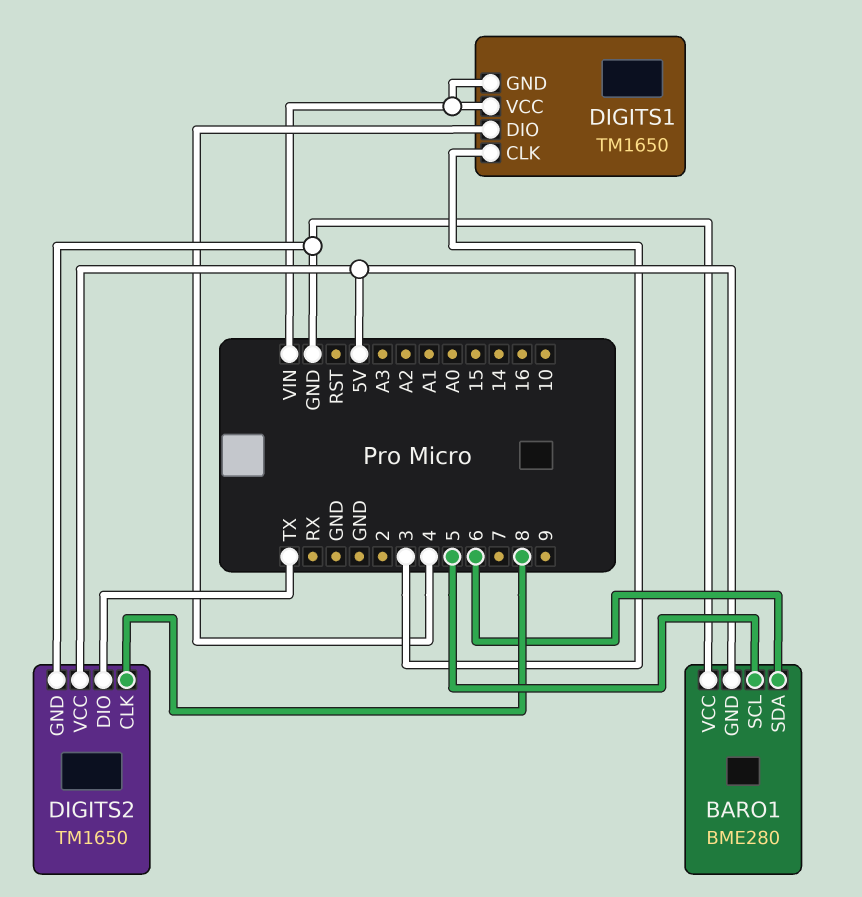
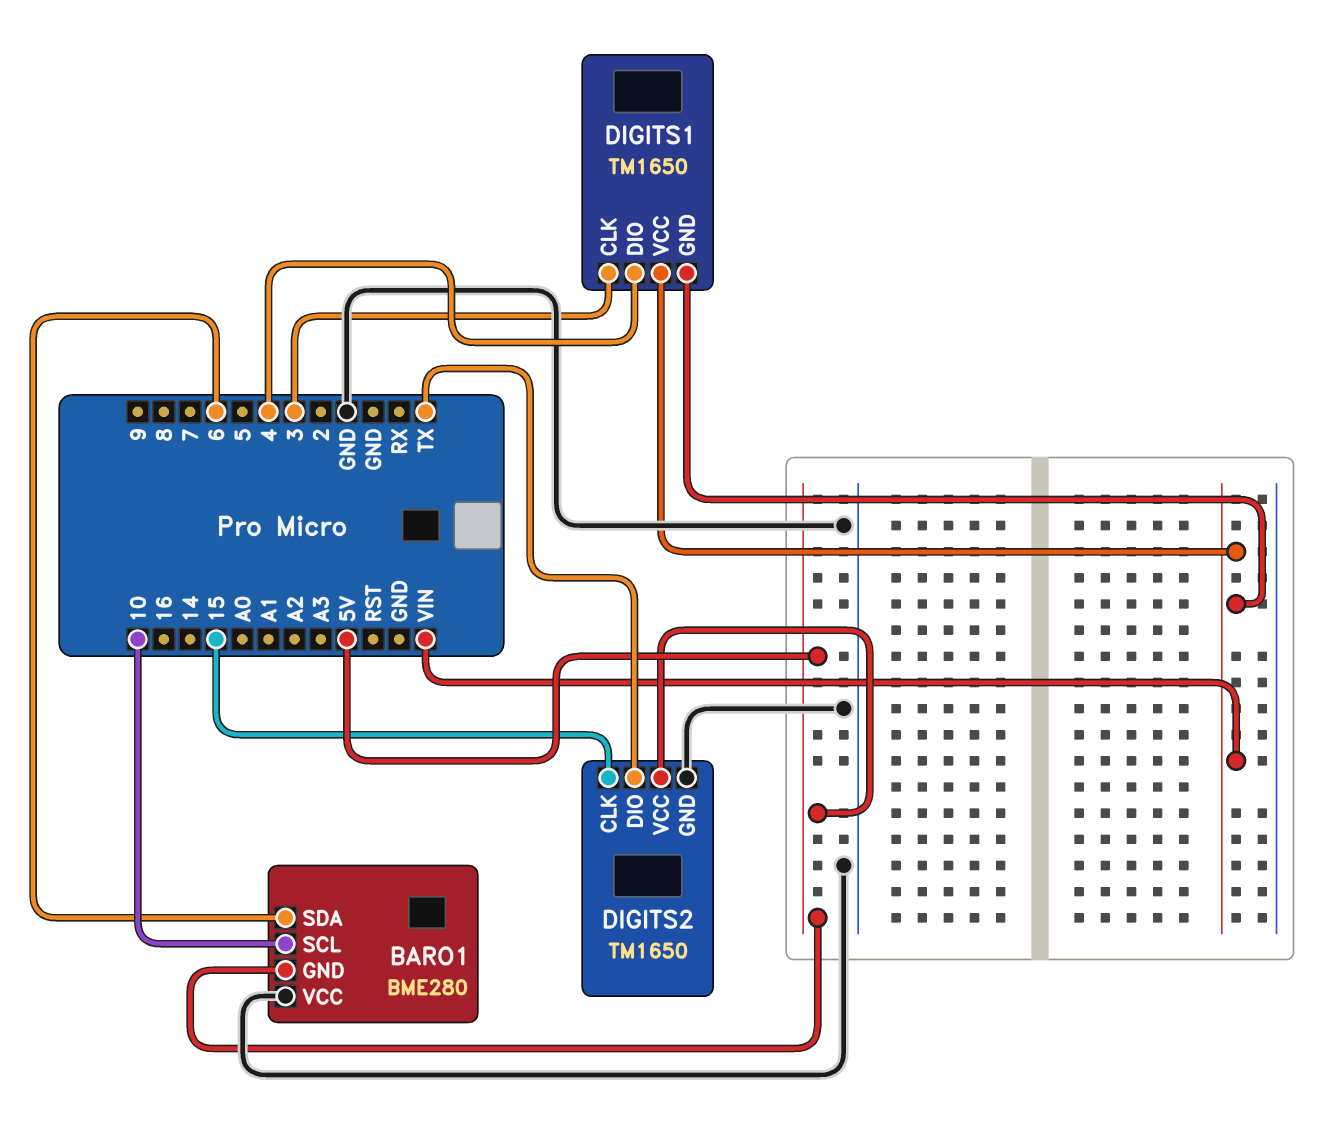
BARO1 pin SCL: 5 -> 10
DIGITS2 pin CLK: 8 -> 15

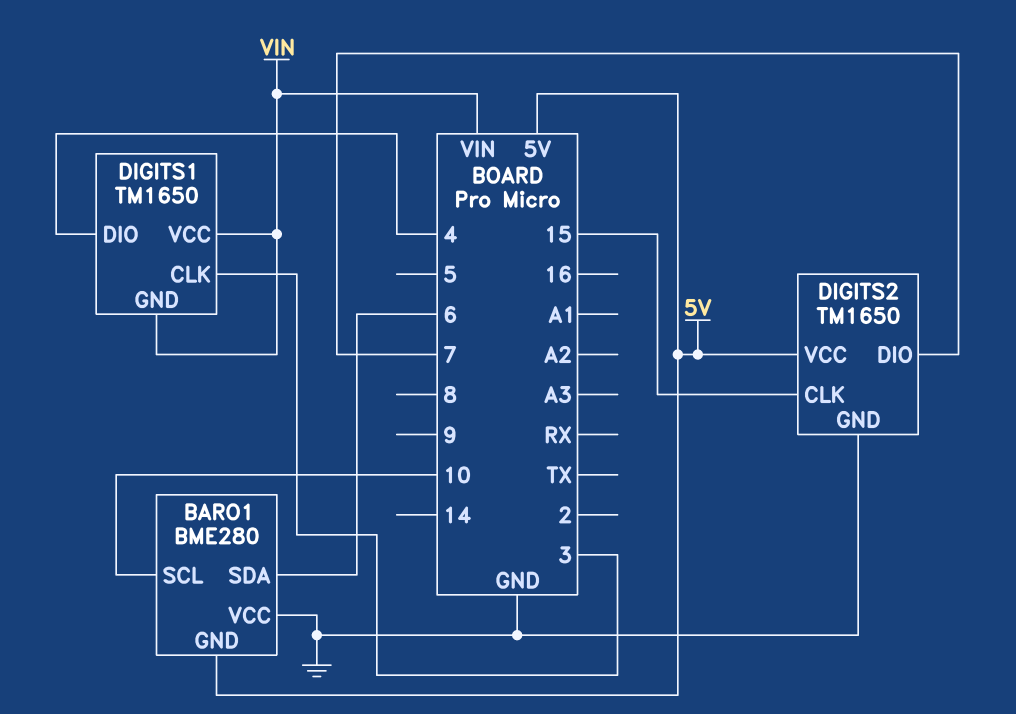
DIGITS2 pin DIO: TX -> 7

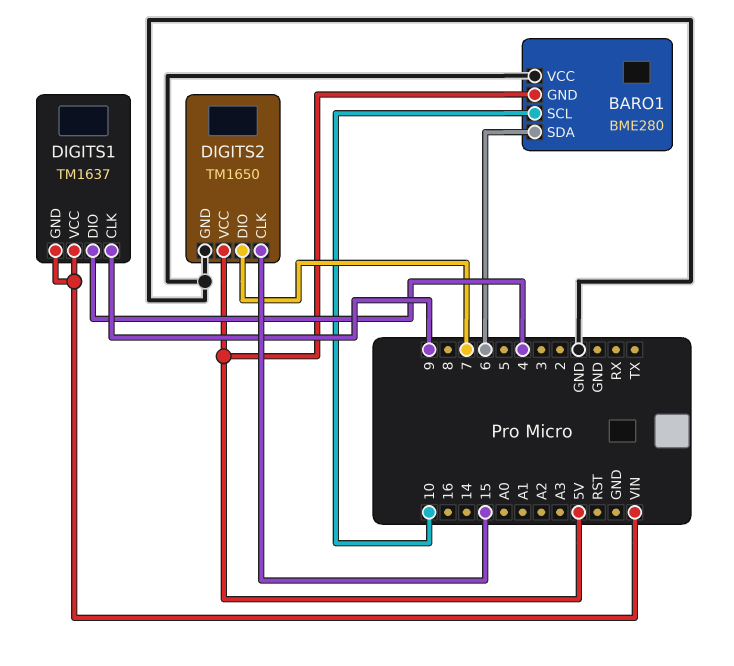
DIGITS1: TM1650 -> TM1637
DIGITS1 pin CLK: 3 -> 9

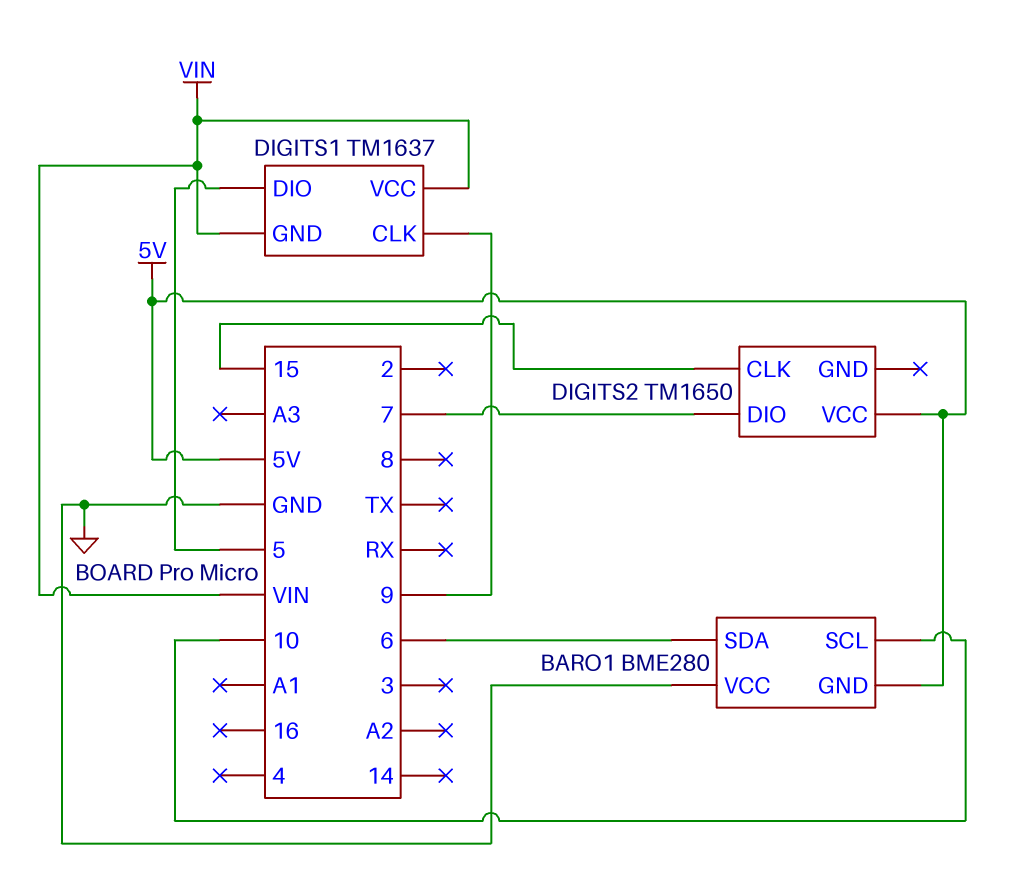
DIGITS1 pin DIO: 4 -> 5
DIGITS2 pin GND: GND -> none

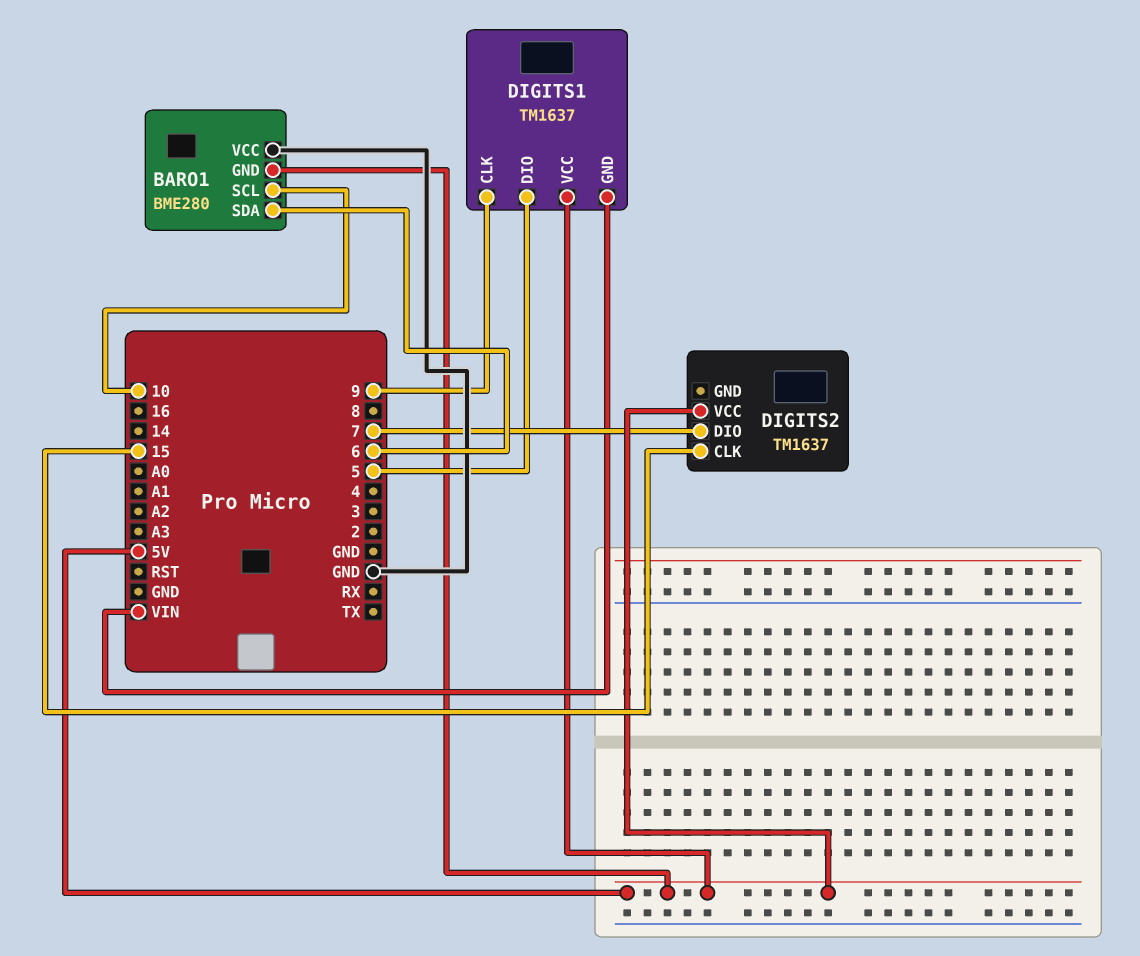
DIGITS1 pin VCC: VIN -> 5V
DIGITS2: TM1650 -> TM1637

